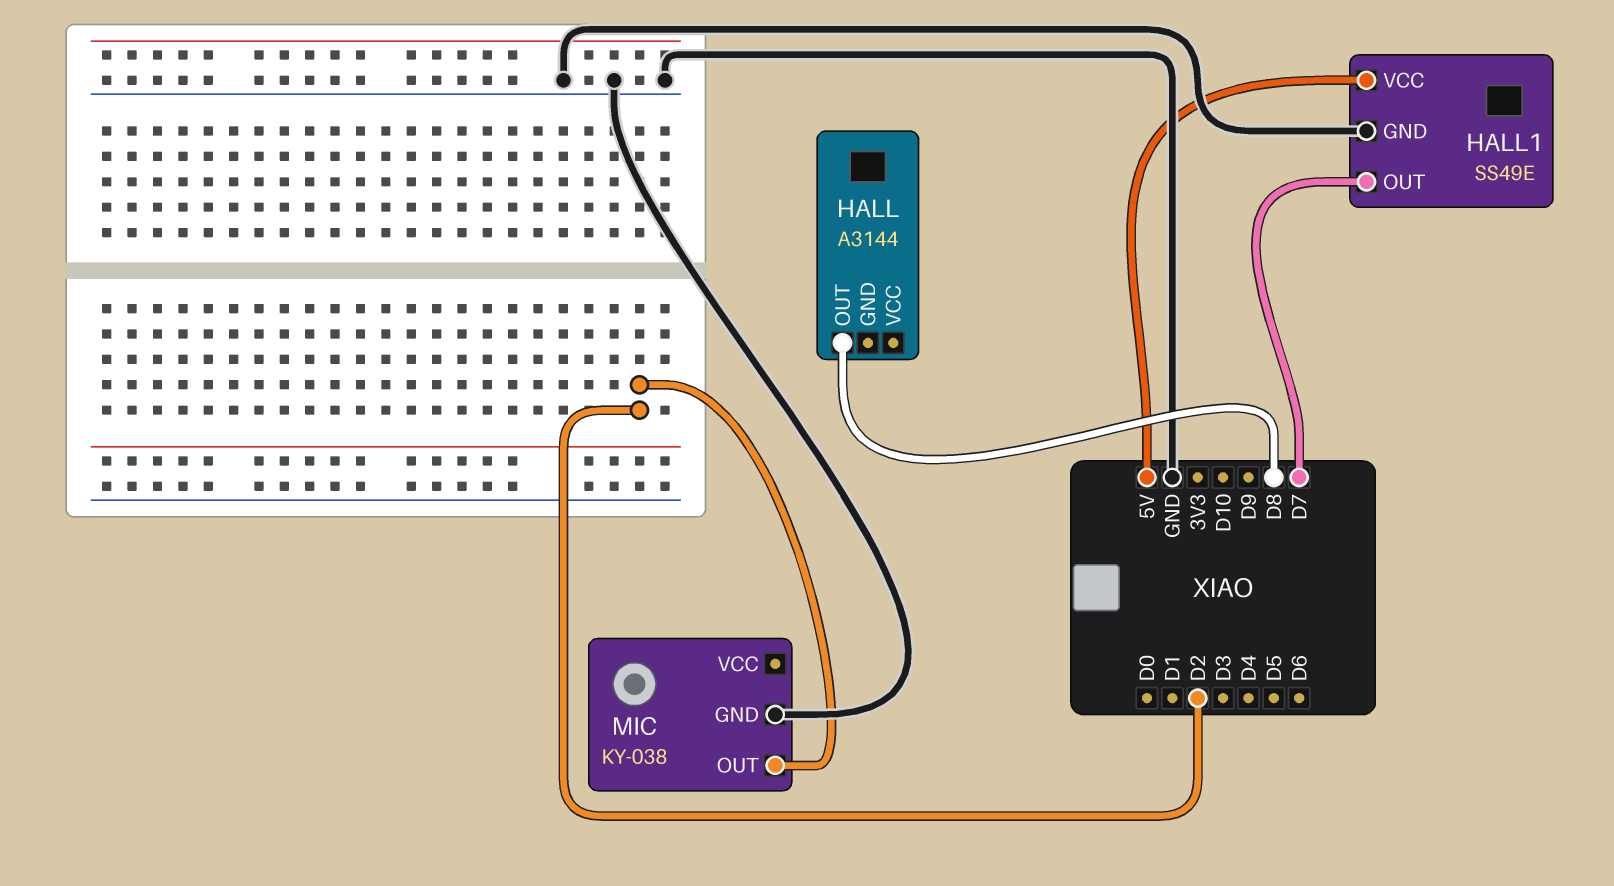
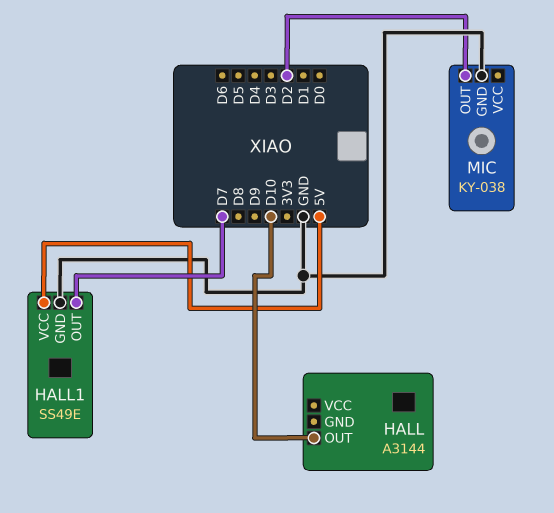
HALL pin OUT: D8 -> D10

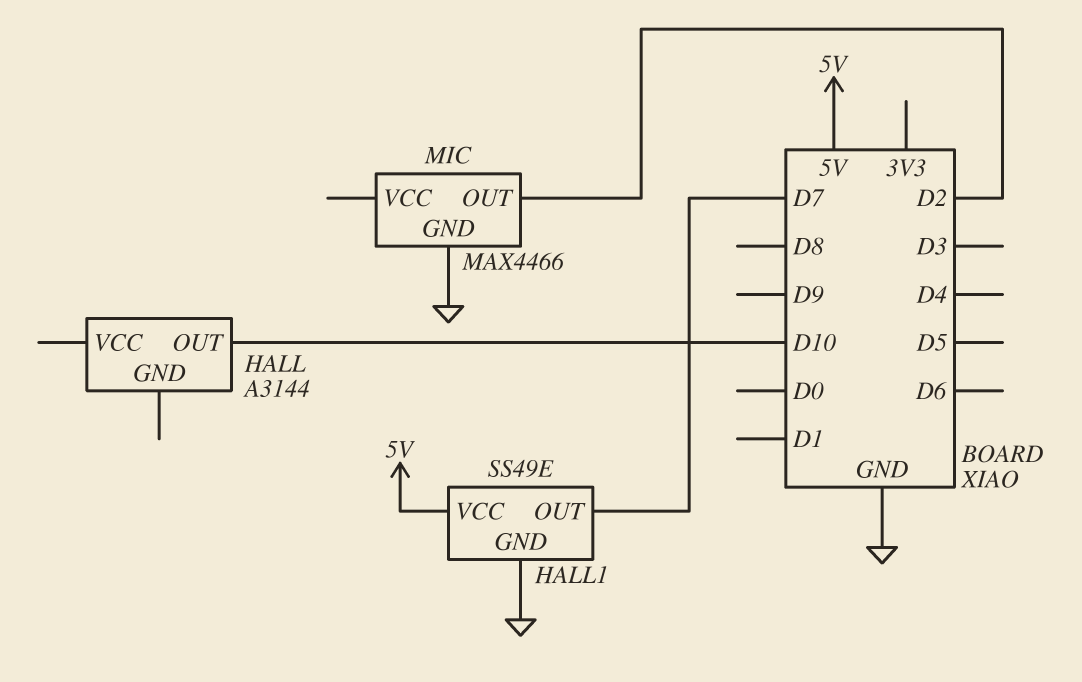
MIC: KY-038 -> MAX4466

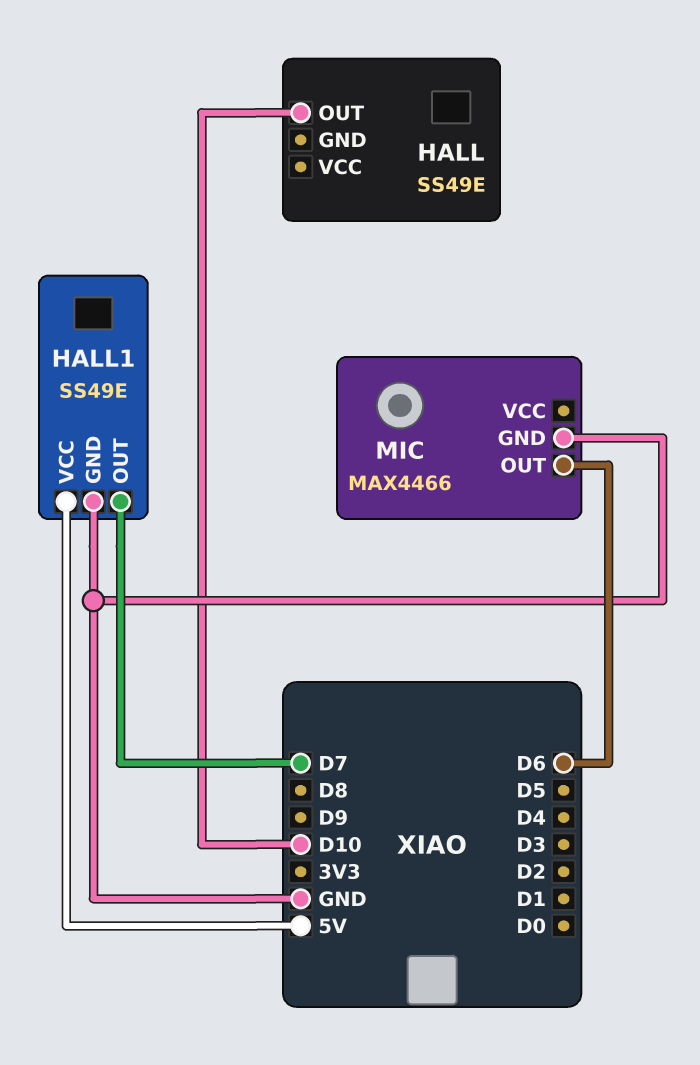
HALL: A3144 -> SS49E
MIC pin OUT: D2 -> D6

